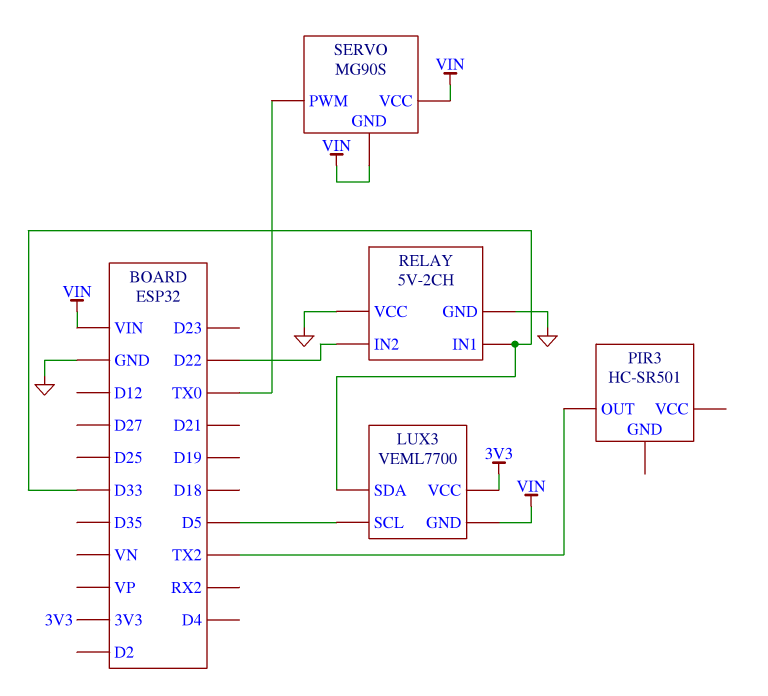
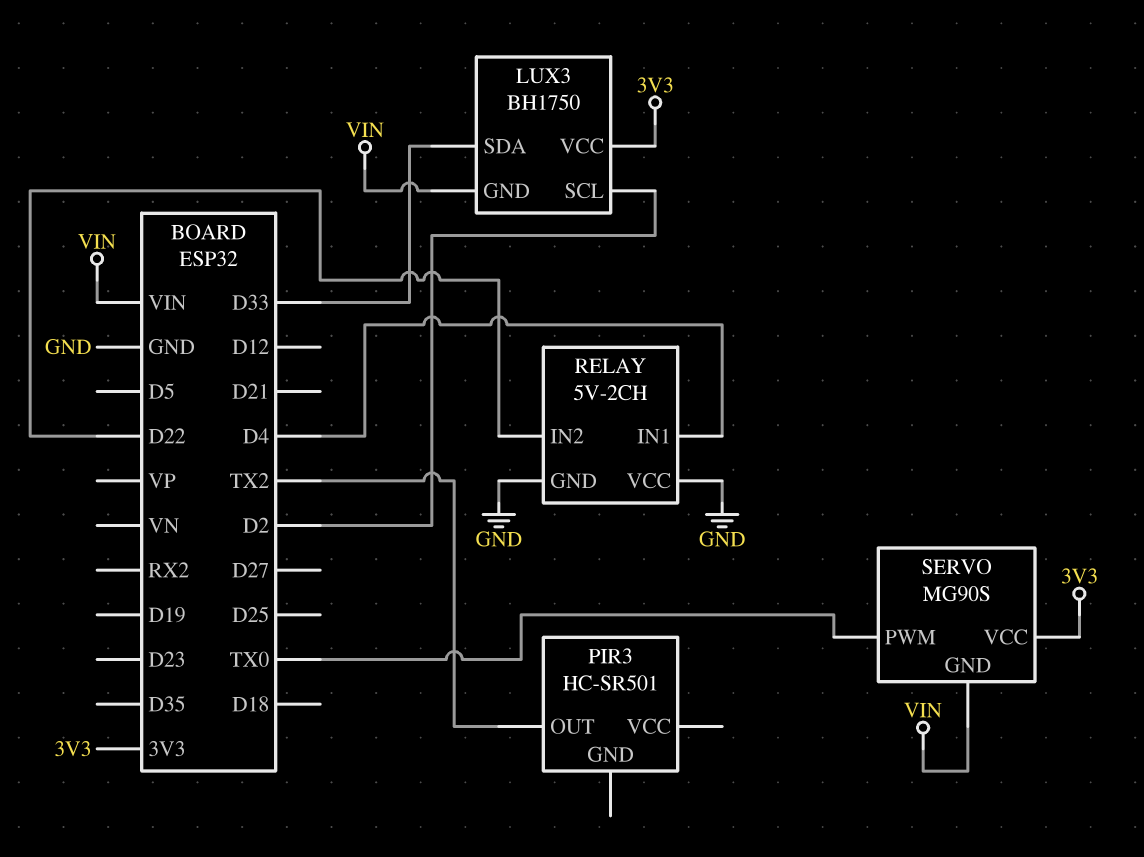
LUX3: VEML7700 -> BH1750
LUX3 pin SCL: D5 -> D2
RELAY pin IN1: D33 -> D4
SERVO pin VCC: VIN -> 3V3

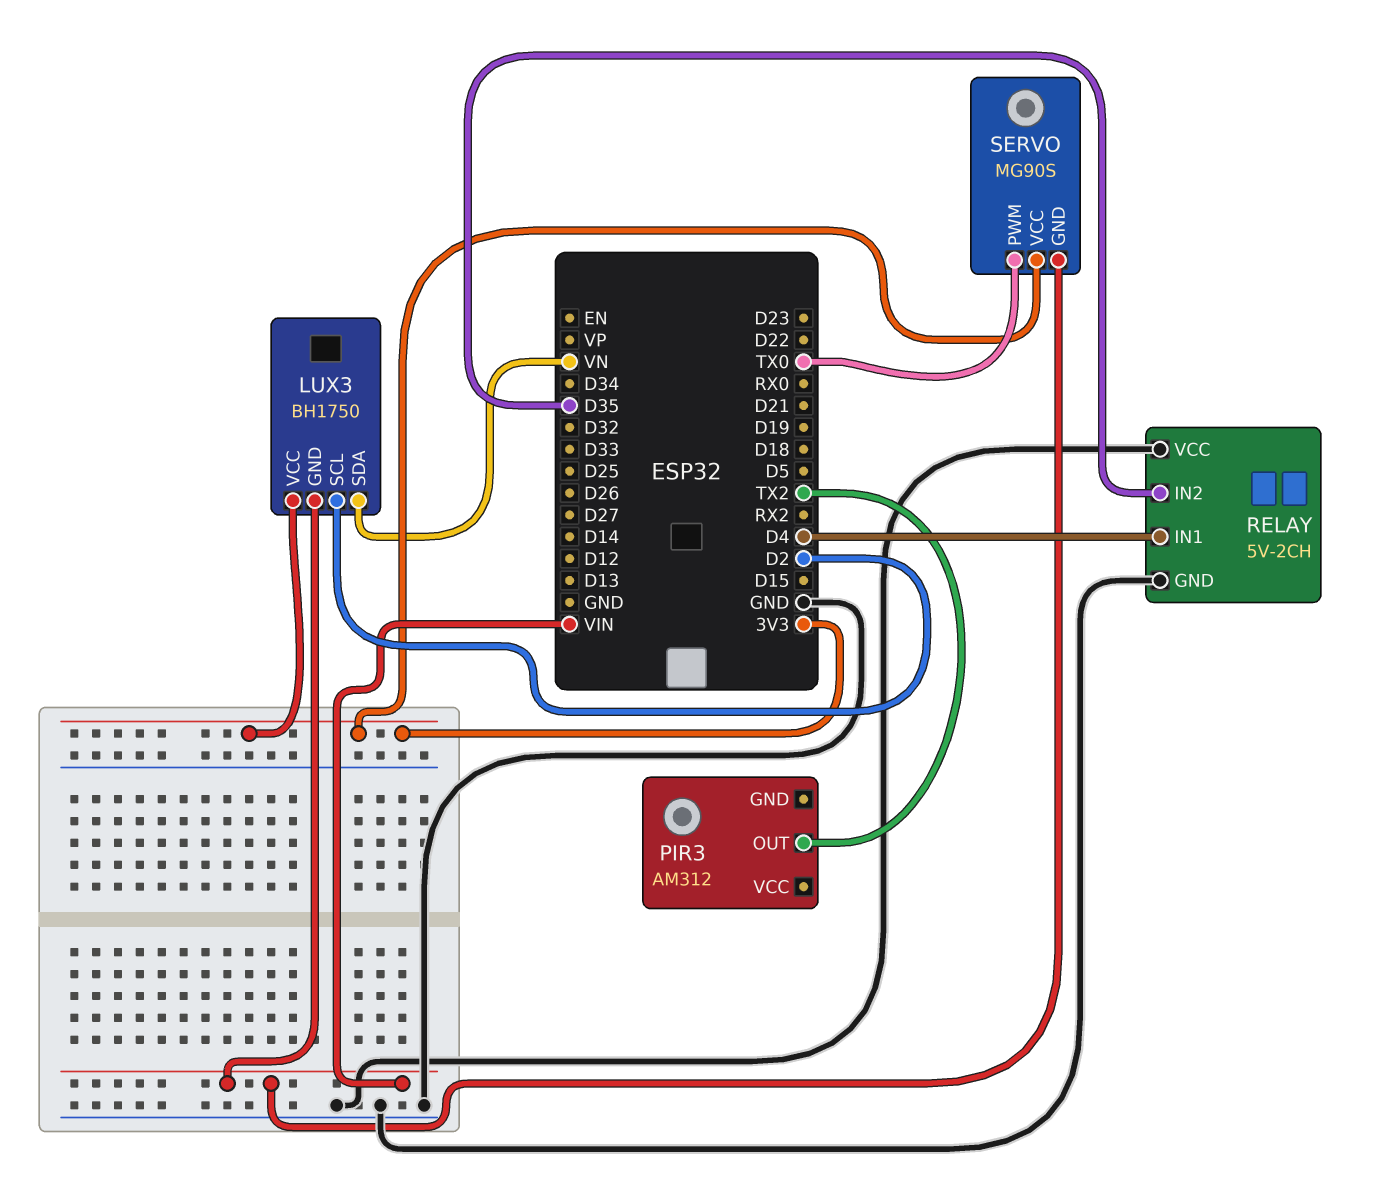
LUX3 pin SDA: D33 -> VN
PIR3: HC-SR501 -> AM312
RELAY pin IN2: D22 -> D35

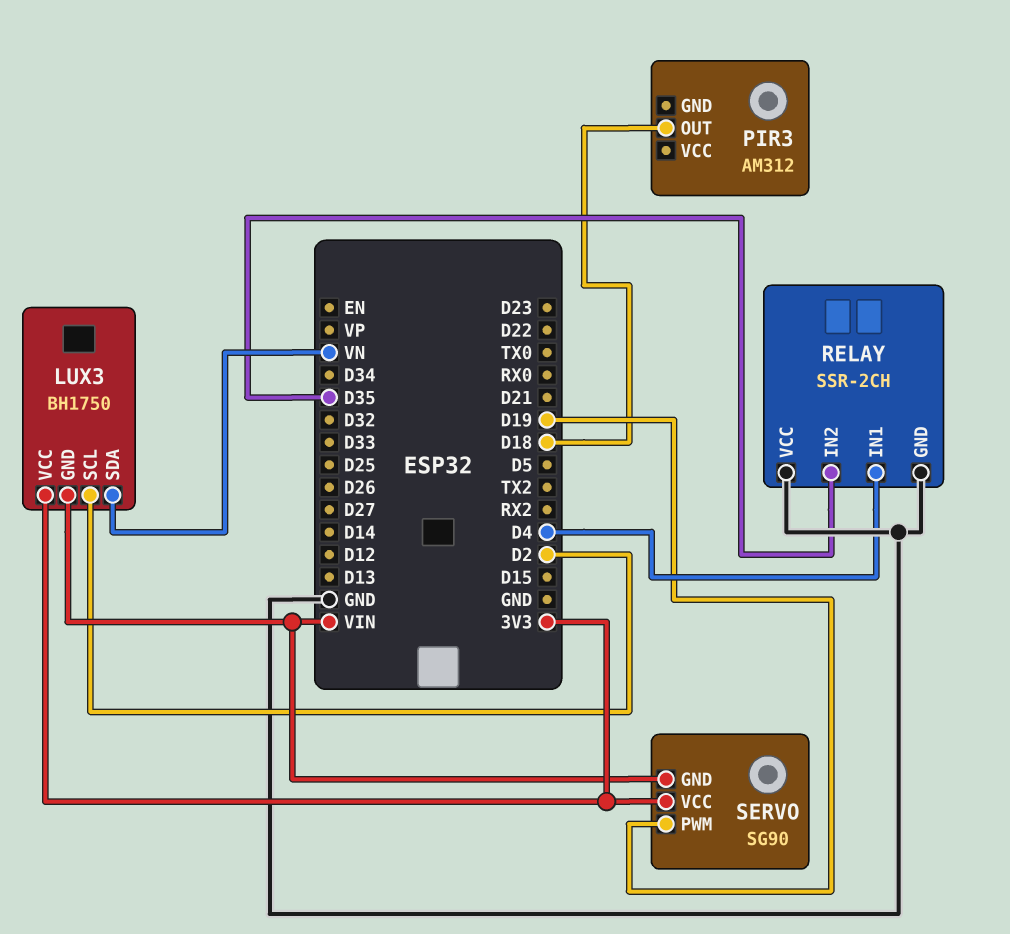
PIR3 pin OUT: TX2 -> D18
RELAY: 5V-2CH -> SSR-2CH
SERVO: MG90S -> SG90
SERVO pin PWM: TX0 -> D19

